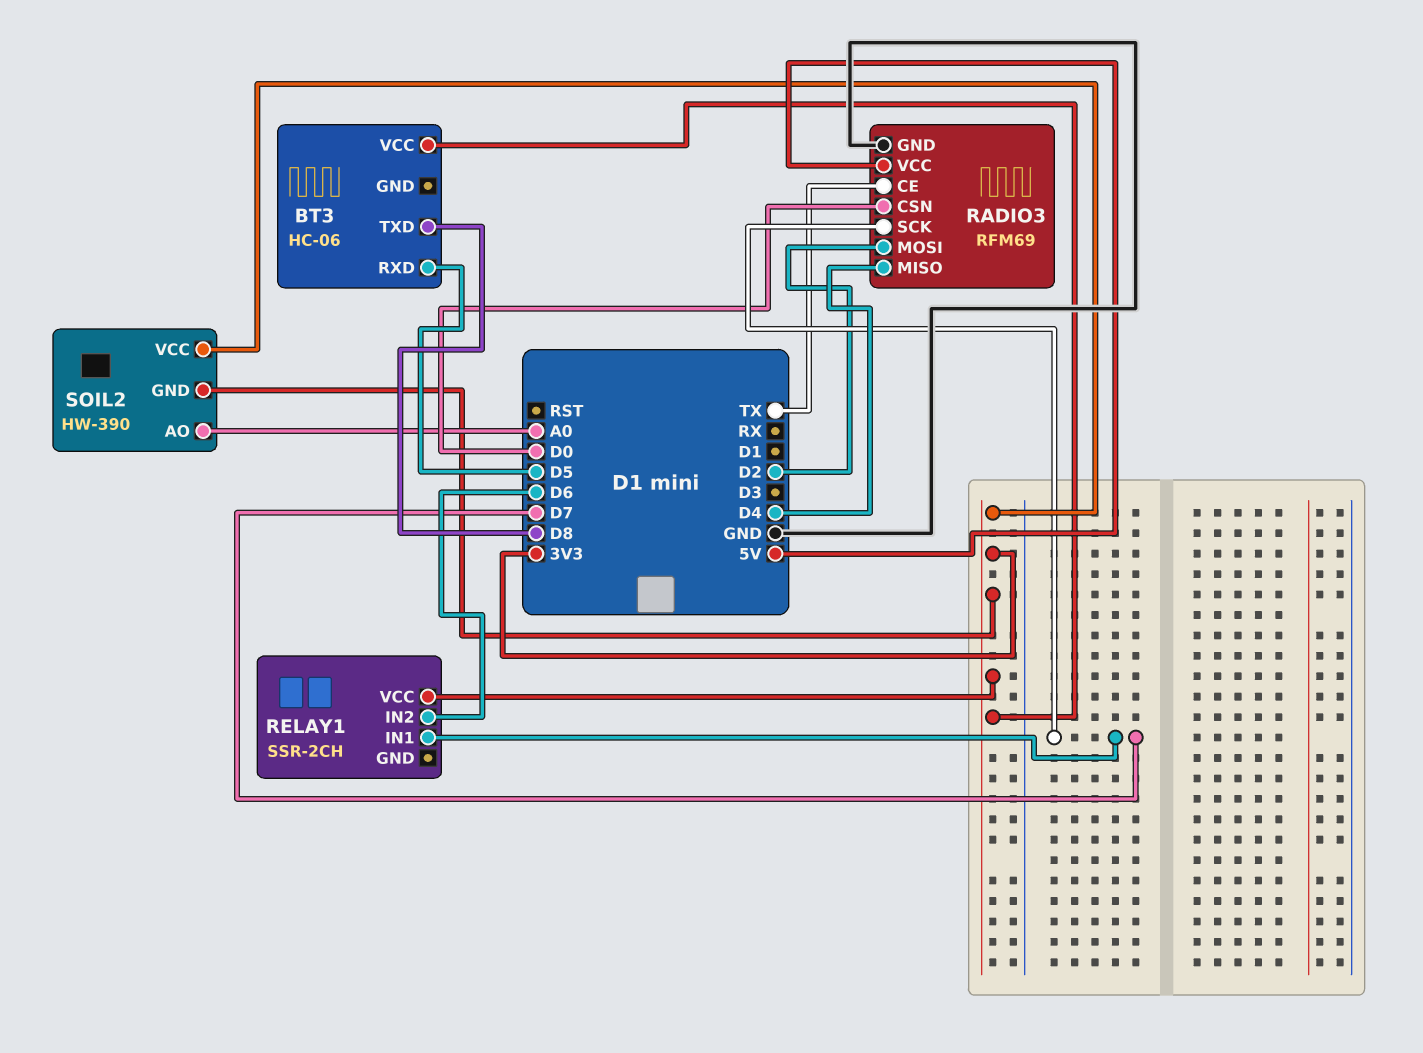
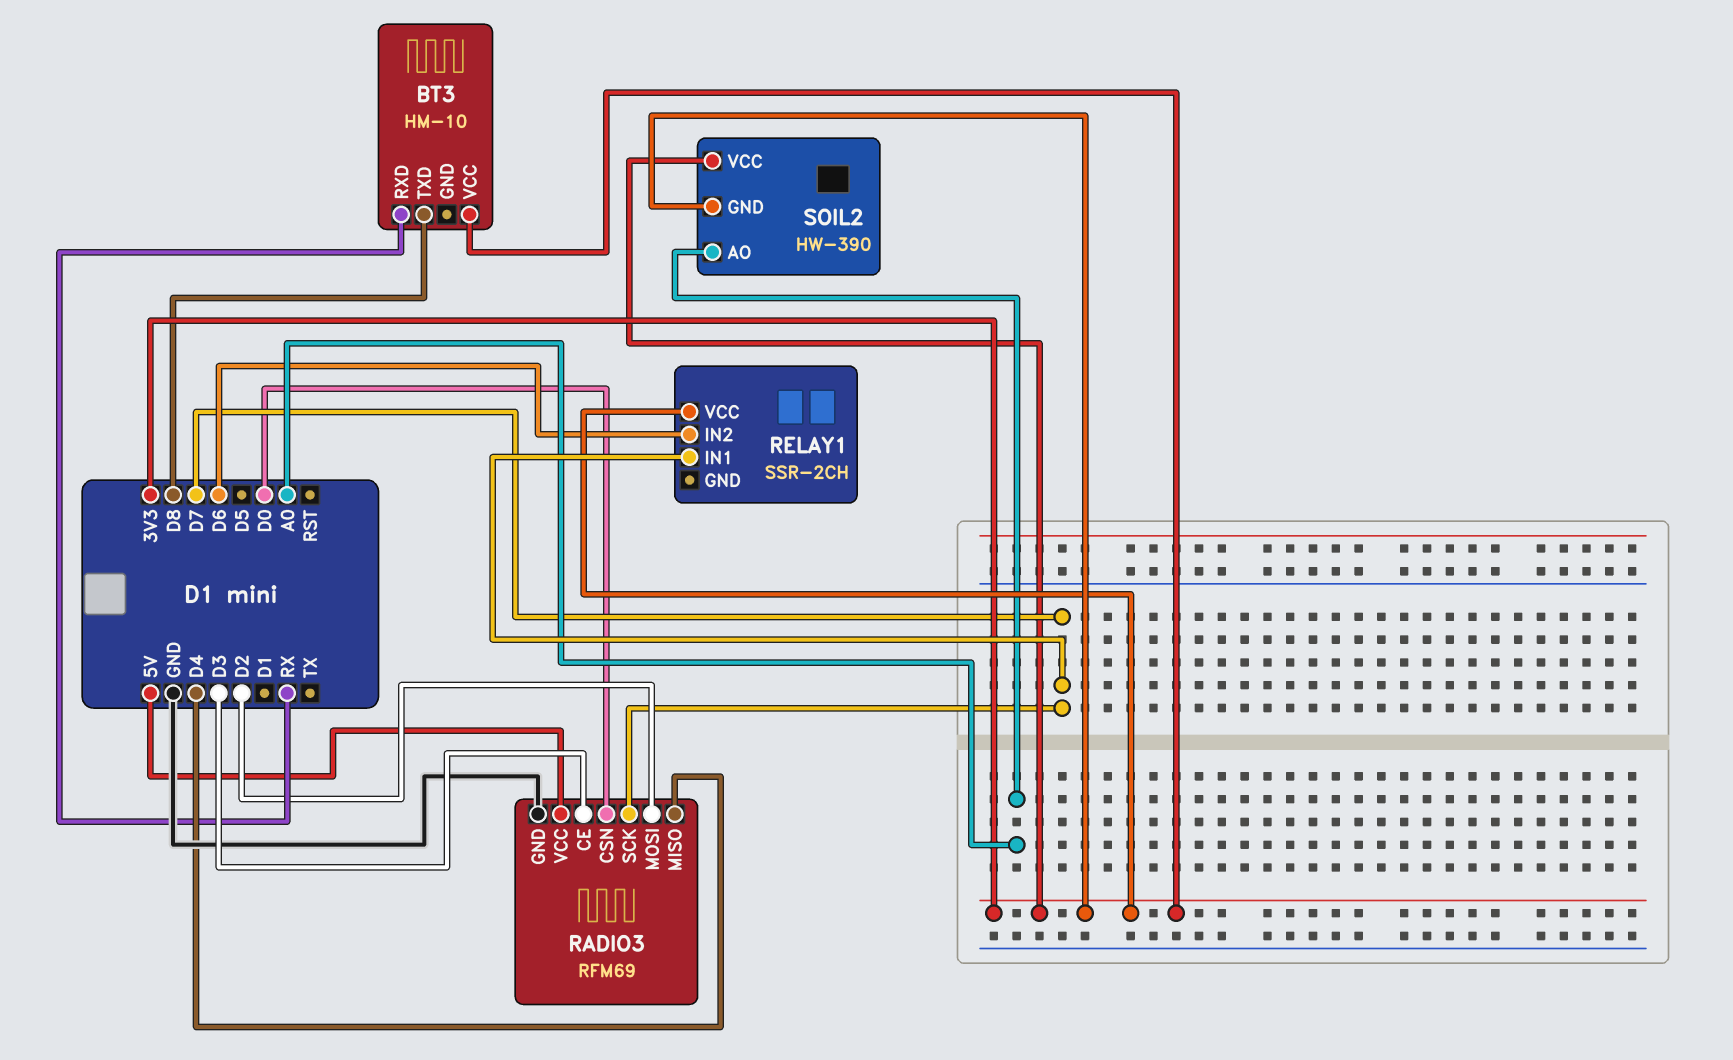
BT3: HC-06 -> HM-10
BT3 pin RXD: D5 -> RX
RADIO3 pin CE: TX -> D3

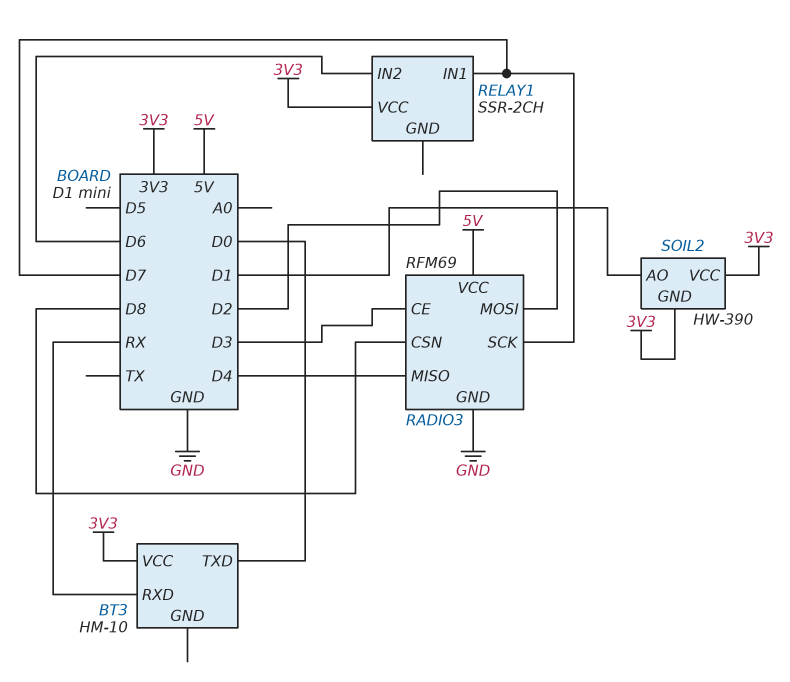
BT3 pin TXD: D8 -> D0
RADIO3 pin CSN: D0 -> D8
SOIL2 pin AO: A0 -> D1

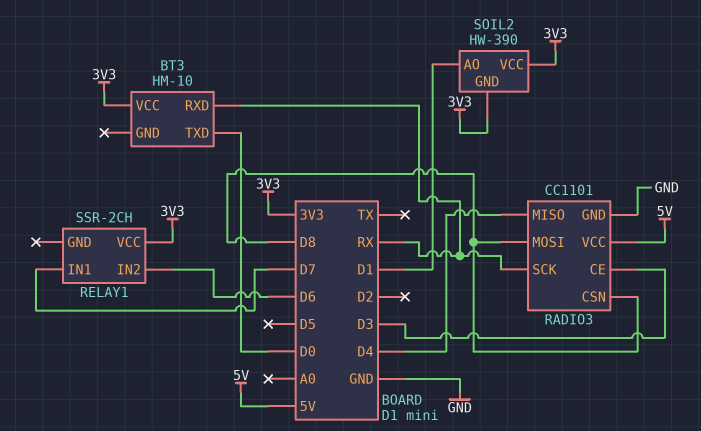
RADIO3: RFM69 -> CC1101
RADIO3 pin MOSI: D2 -> D8
RADIO3 pin SCK: D7 -> RX

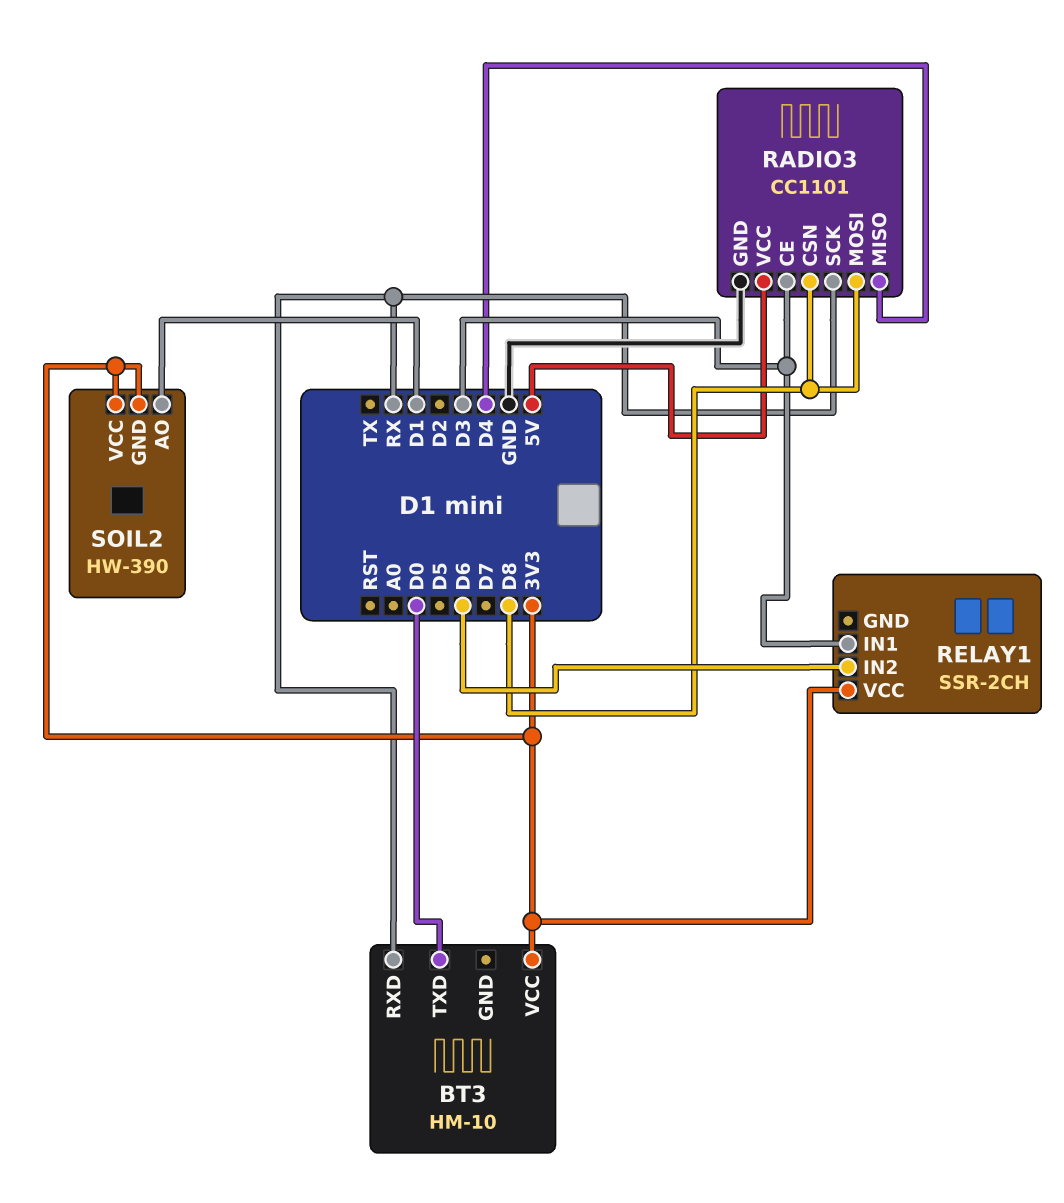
RELAY1 pin IN1: D7 -> D3

